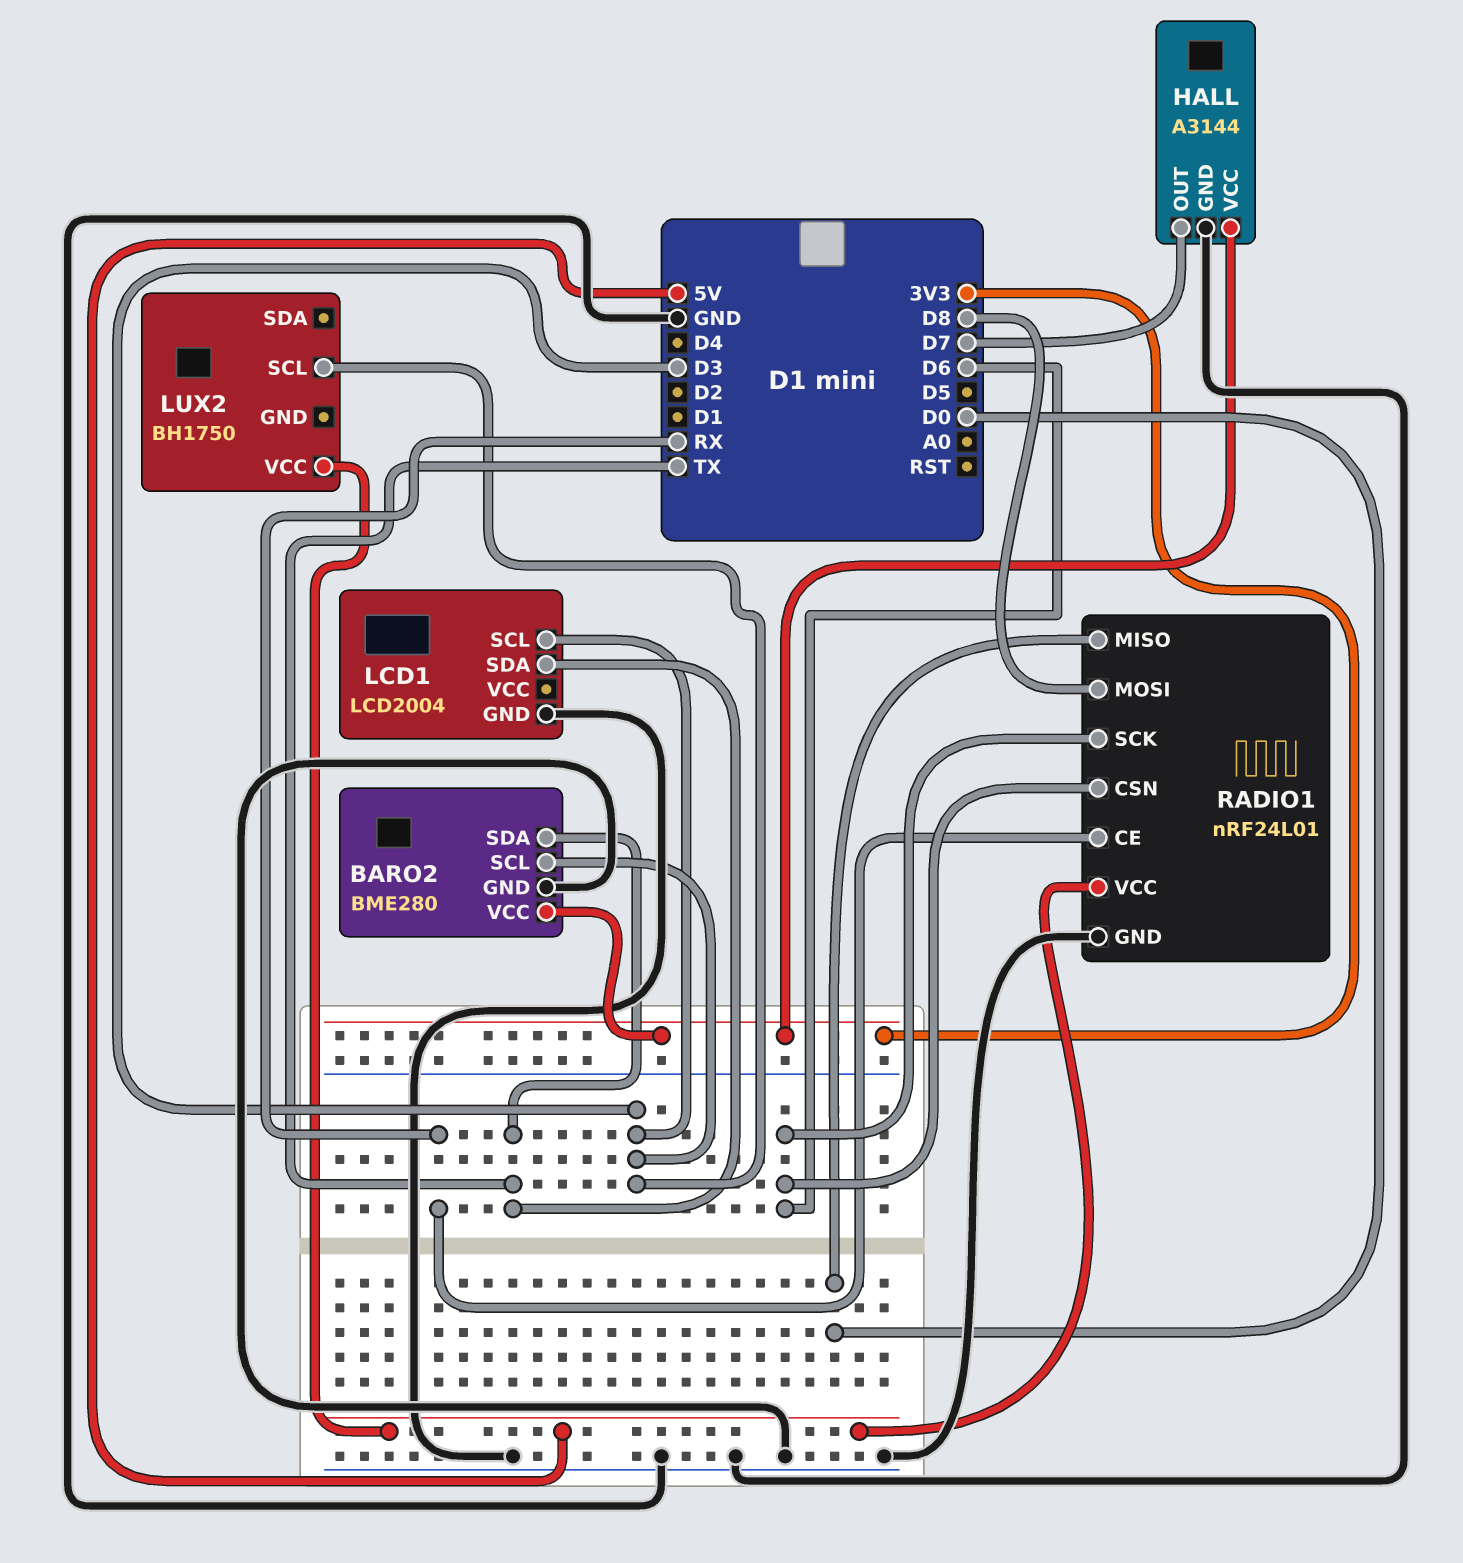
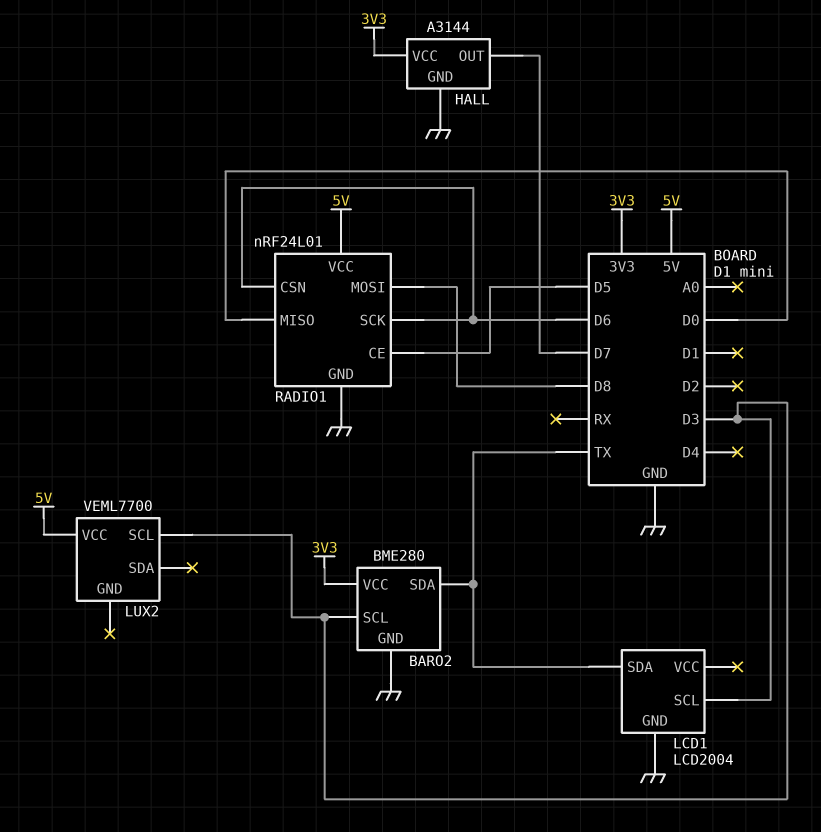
LUX2: BH1750 -> VEML7700
RADIO1 pin CE: RX -> D5

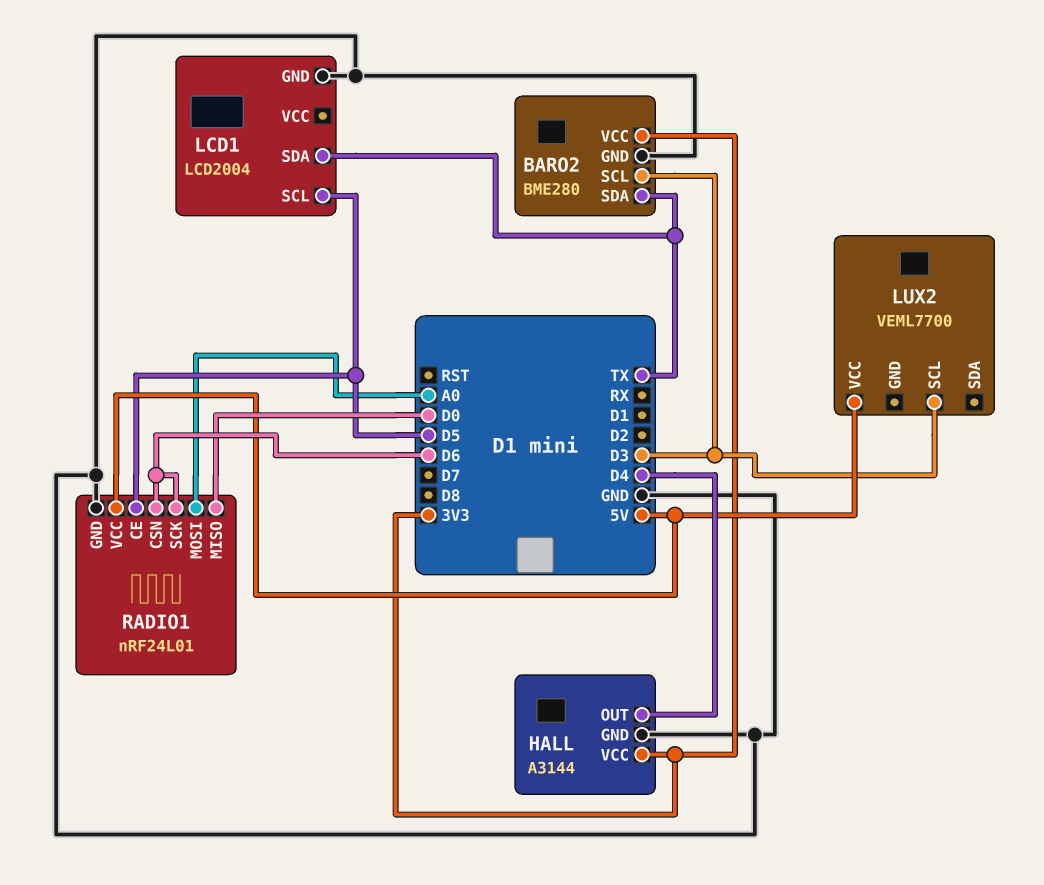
HALL pin OUT: D7 -> D4
LCD1 pin SCL: D3 -> D5
RADIO1 pin MOSI: D8 -> A0

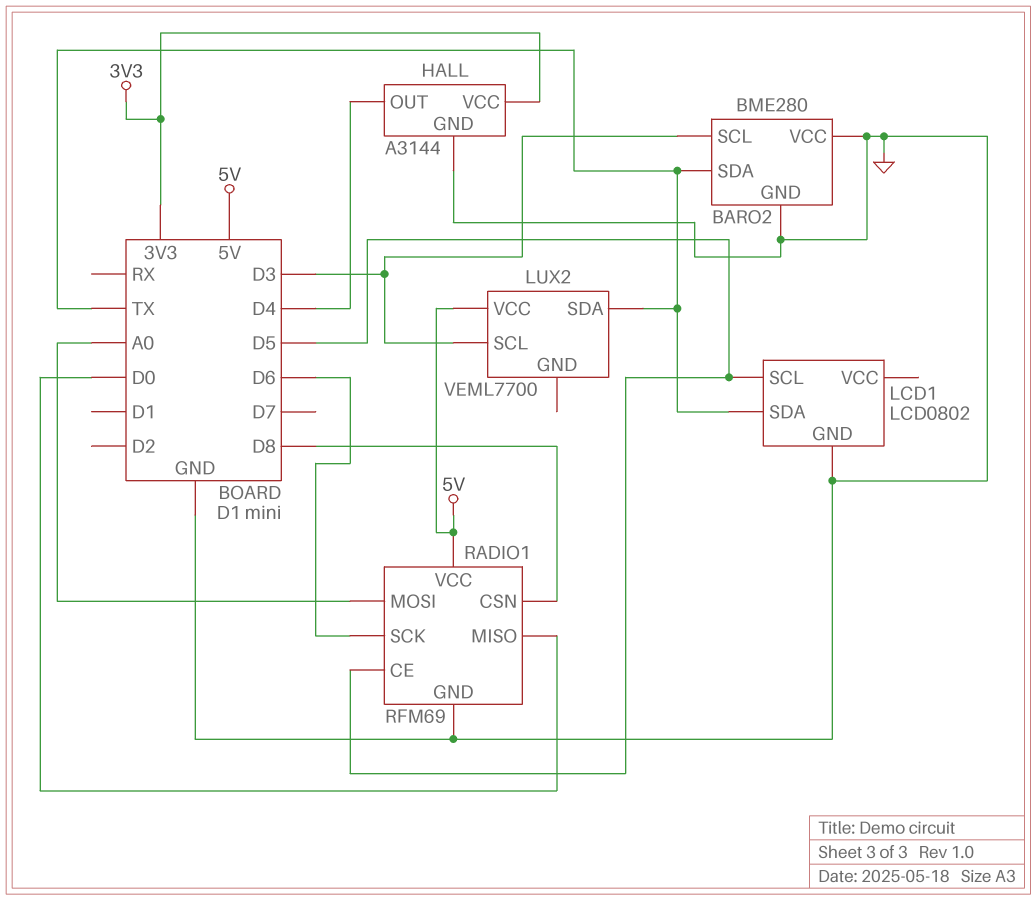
BARO2 pin VCC: 3V3 -> GND
LCD1: LCD2004 -> LCD0802
LUX2 pin SDA: none -> TX
RADIO1: nRF24L01 -> RFM69
RADIO1 pin CSN: D6 -> D8

